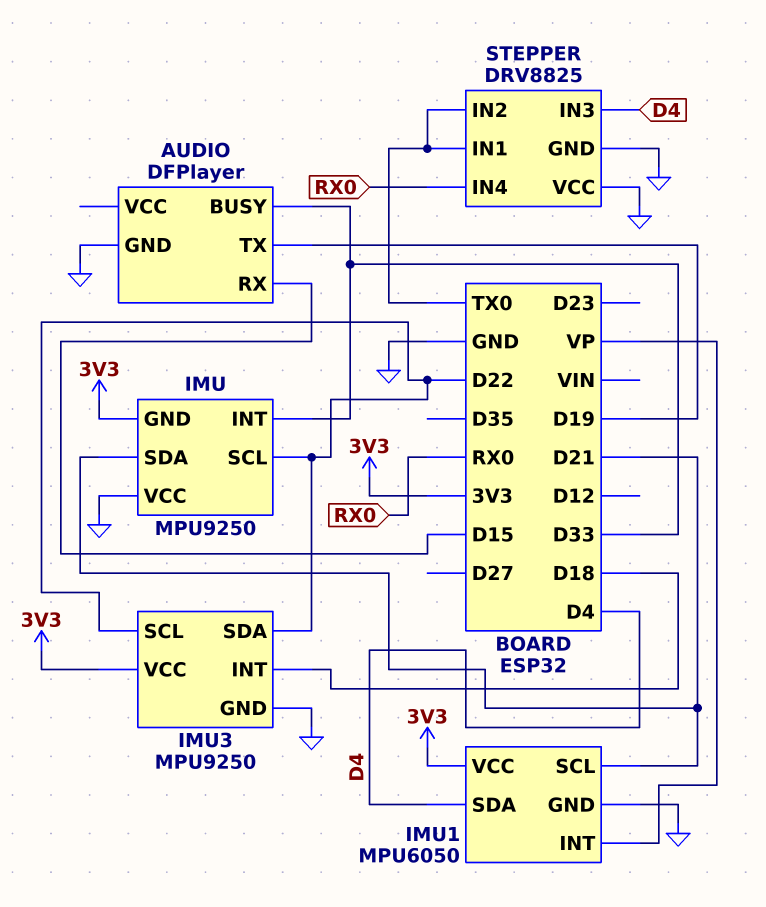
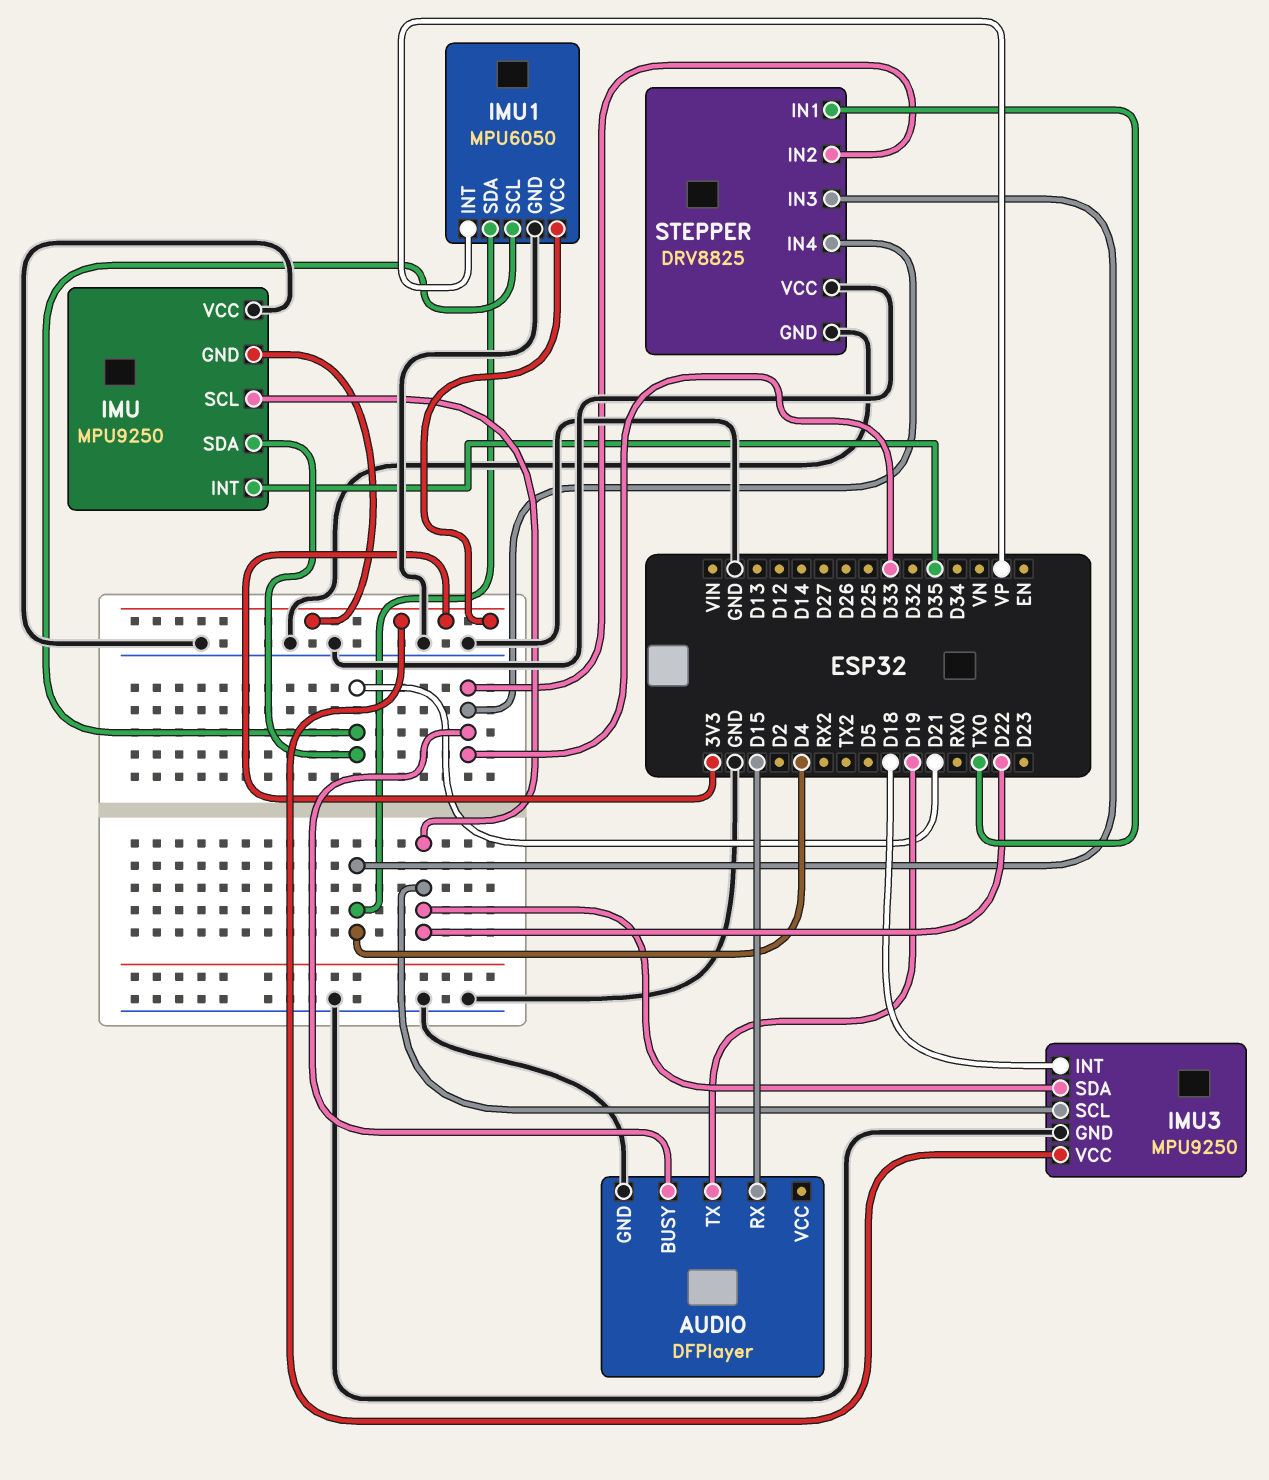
IMU pin INT: D33 -> D35
STEPPER pin IN2: TX0 -> D33
STEPPER pin IN4: RX0 -> D33

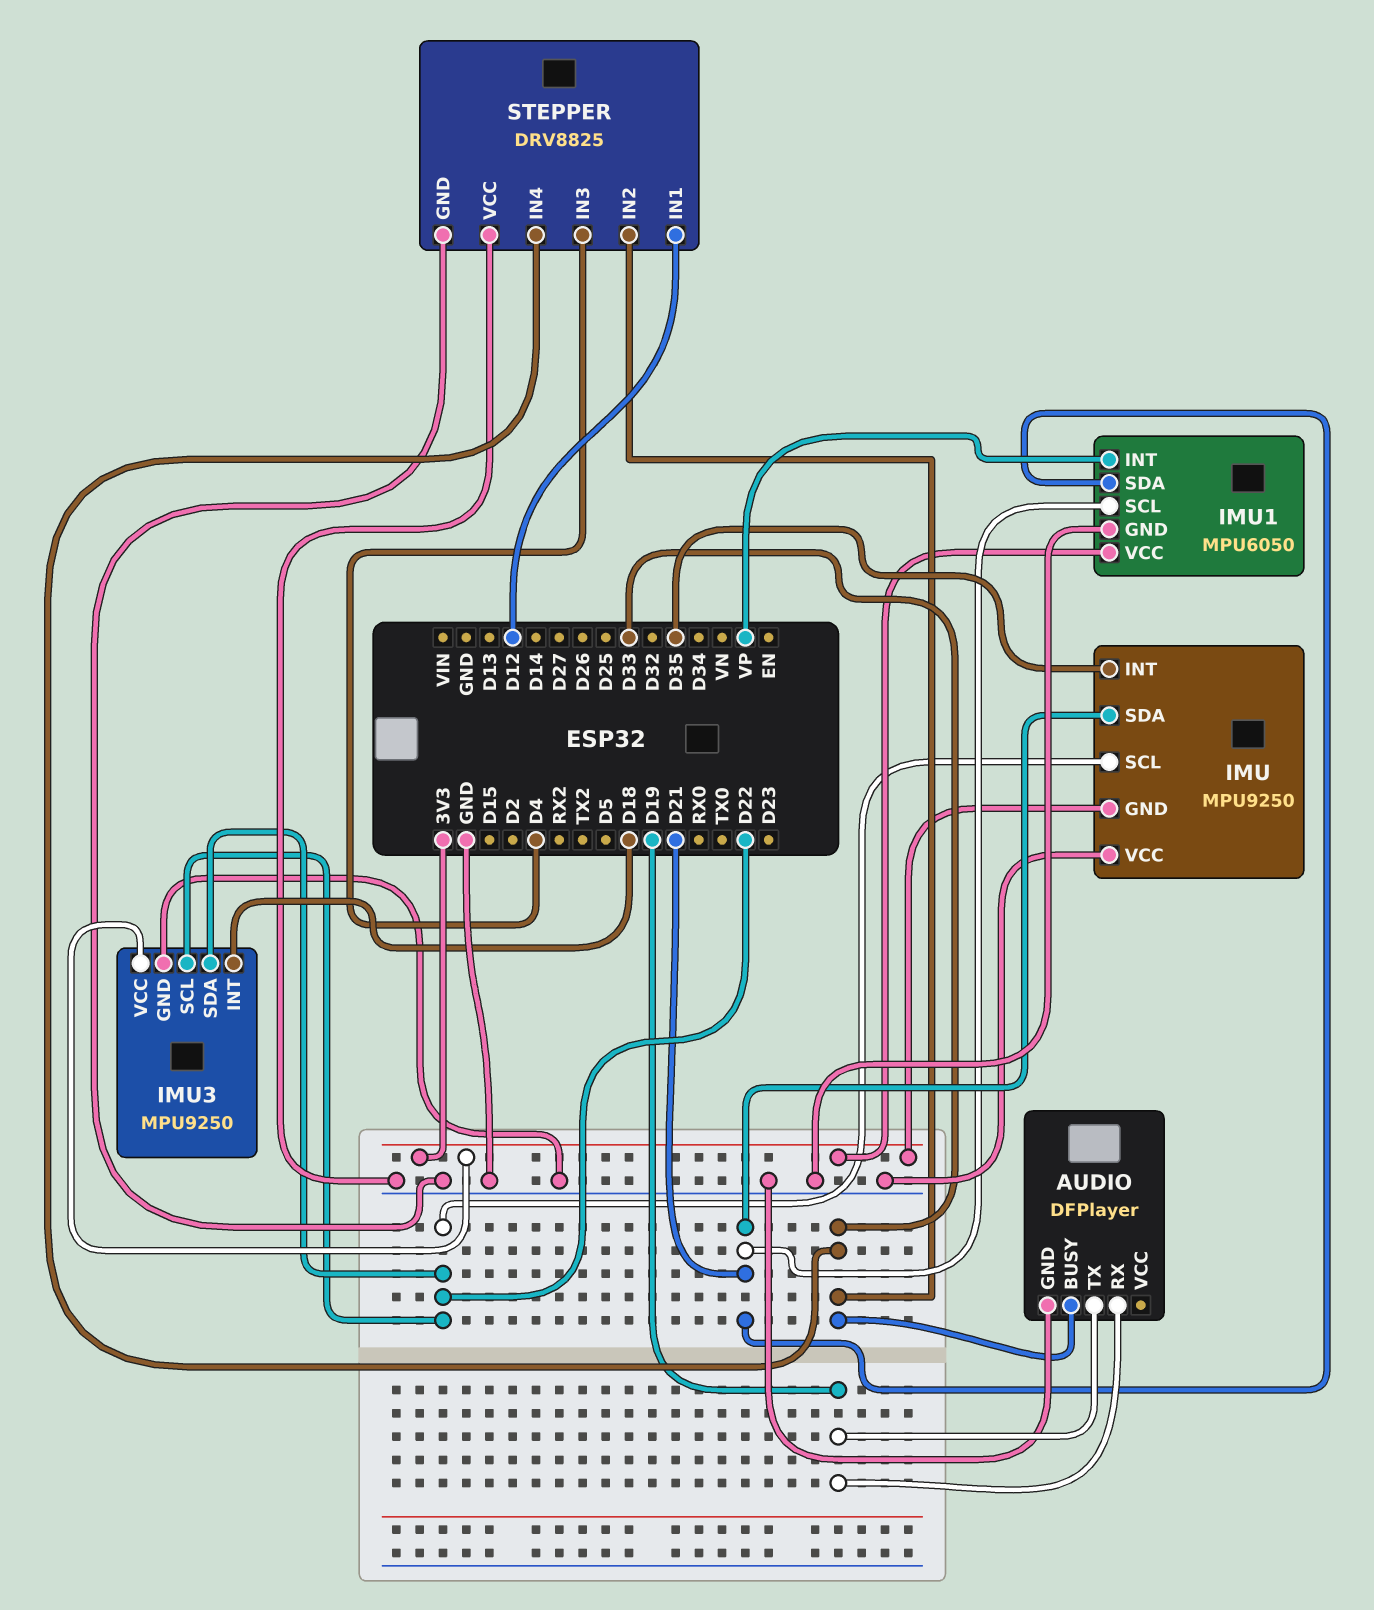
AUDIO pin RX: D15 -> D19
IMU1 pin SDA: D4 -> D21
STEPPER pin IN1: TX0 -> D12

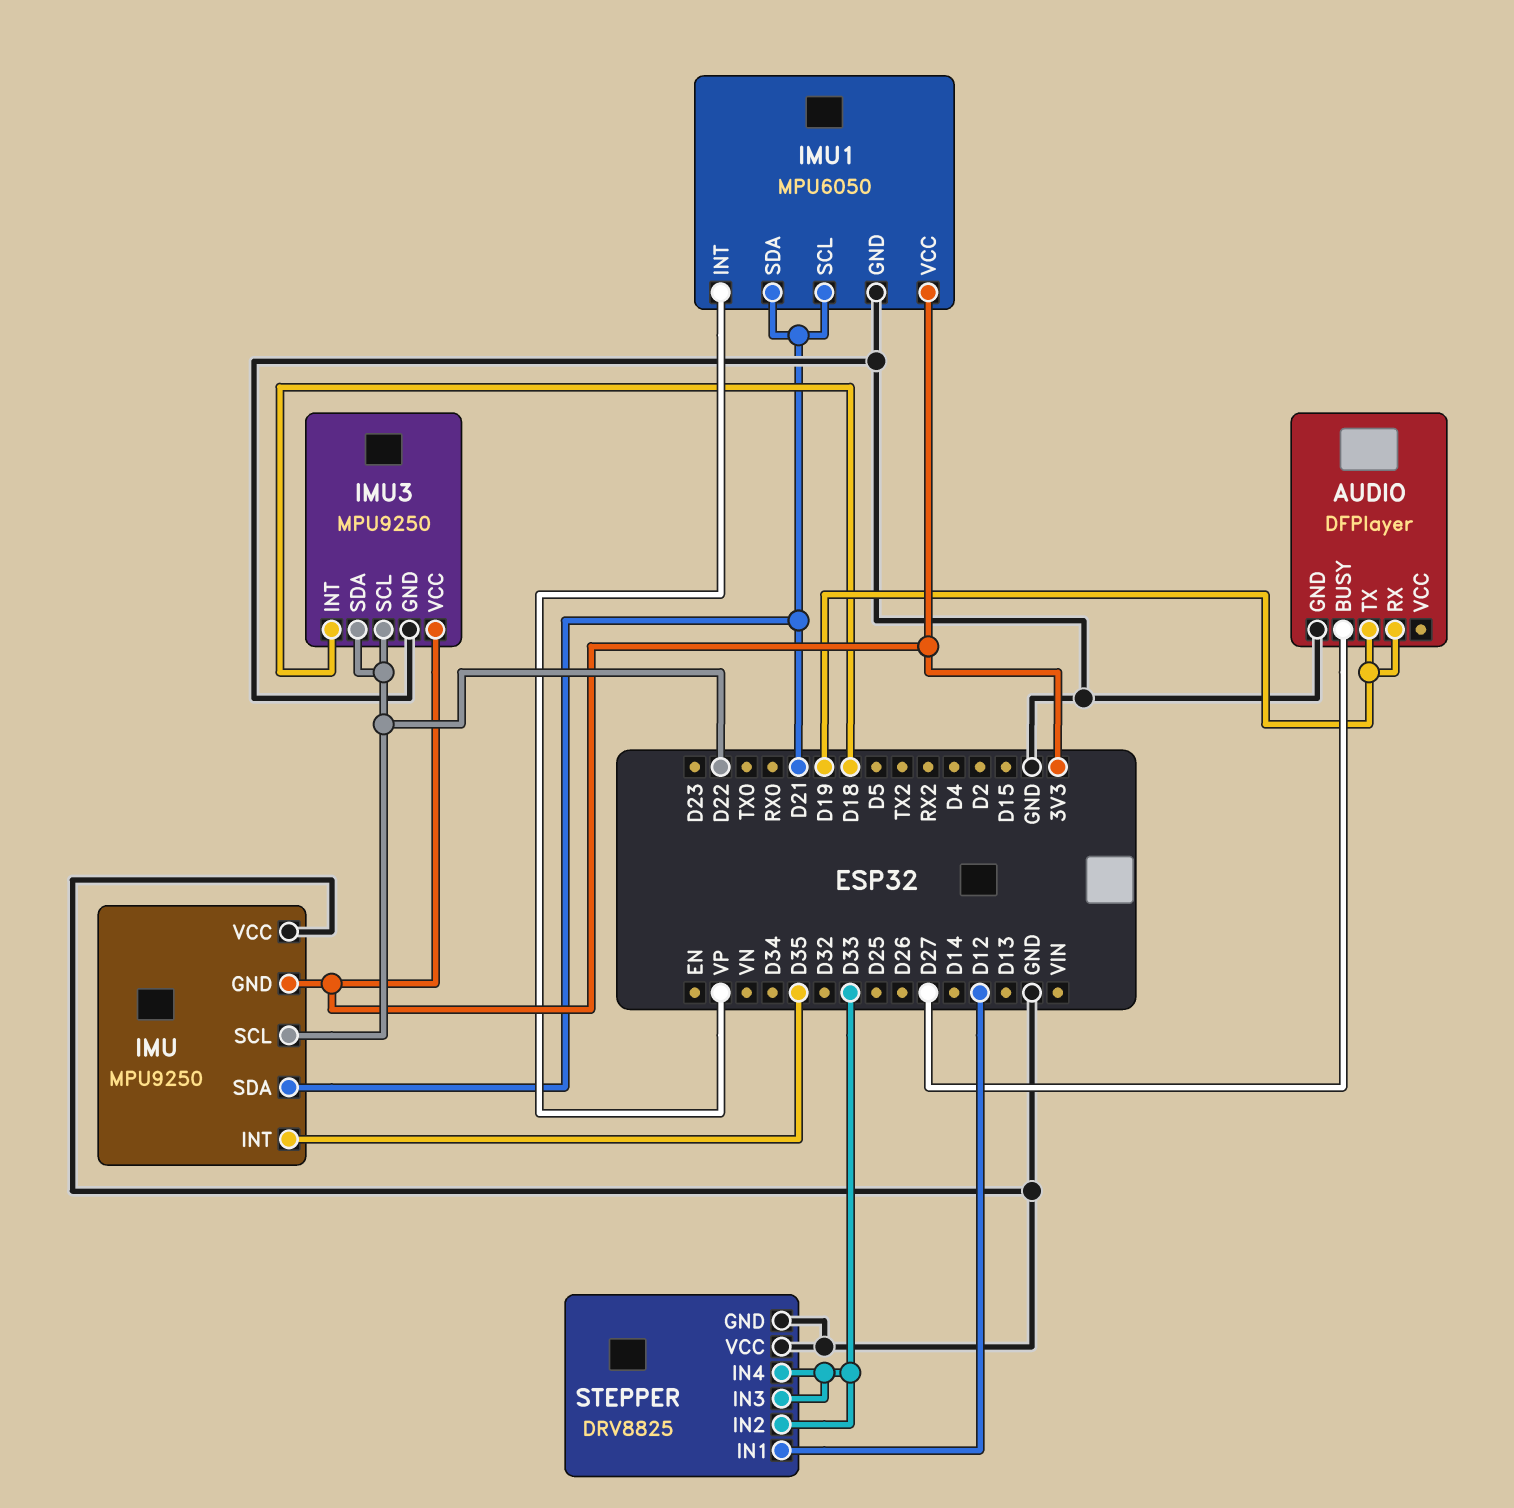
AUDIO pin BUSY: D33 -> D27
STEPPER pin IN3: D4 -> D33

